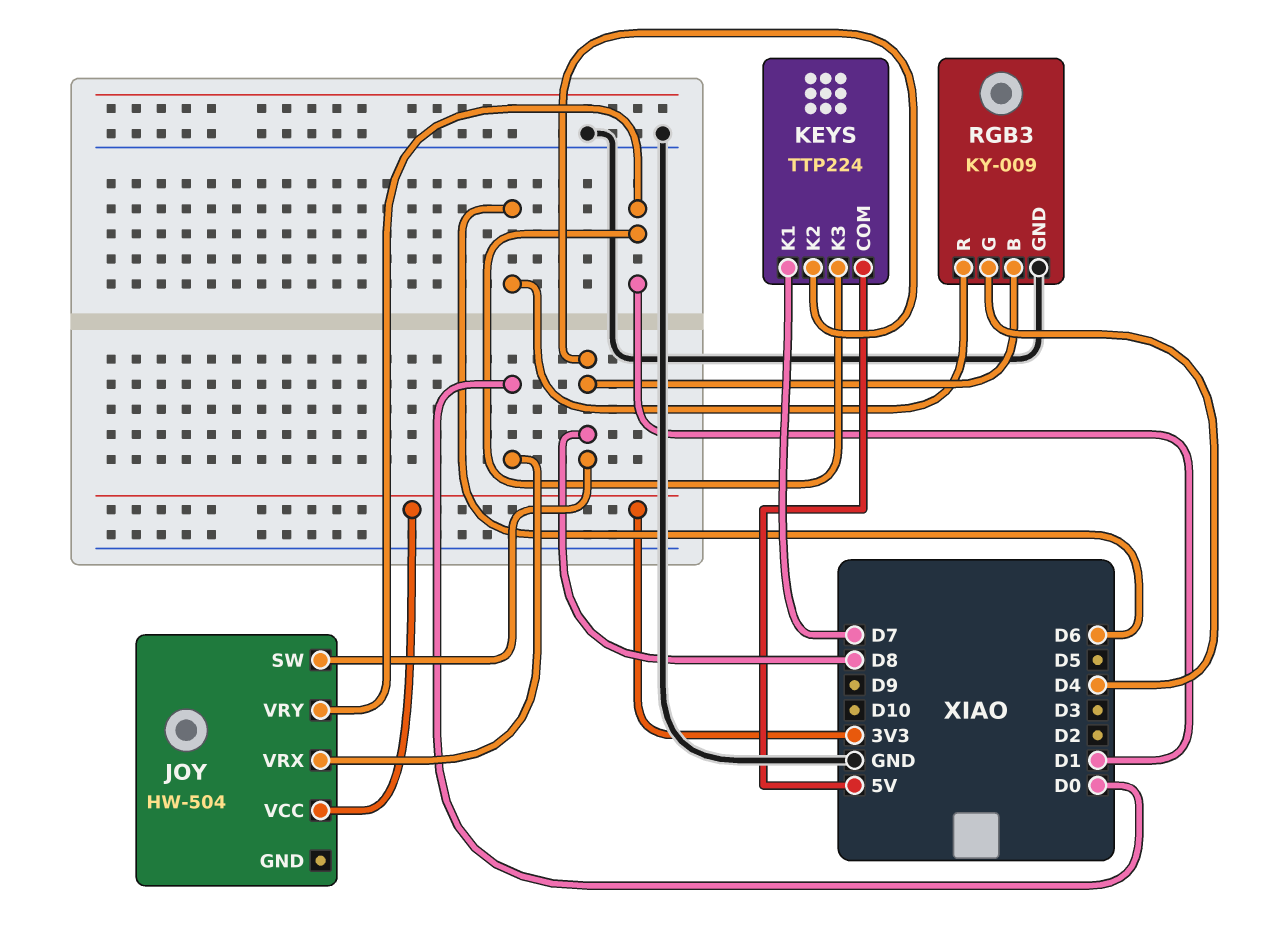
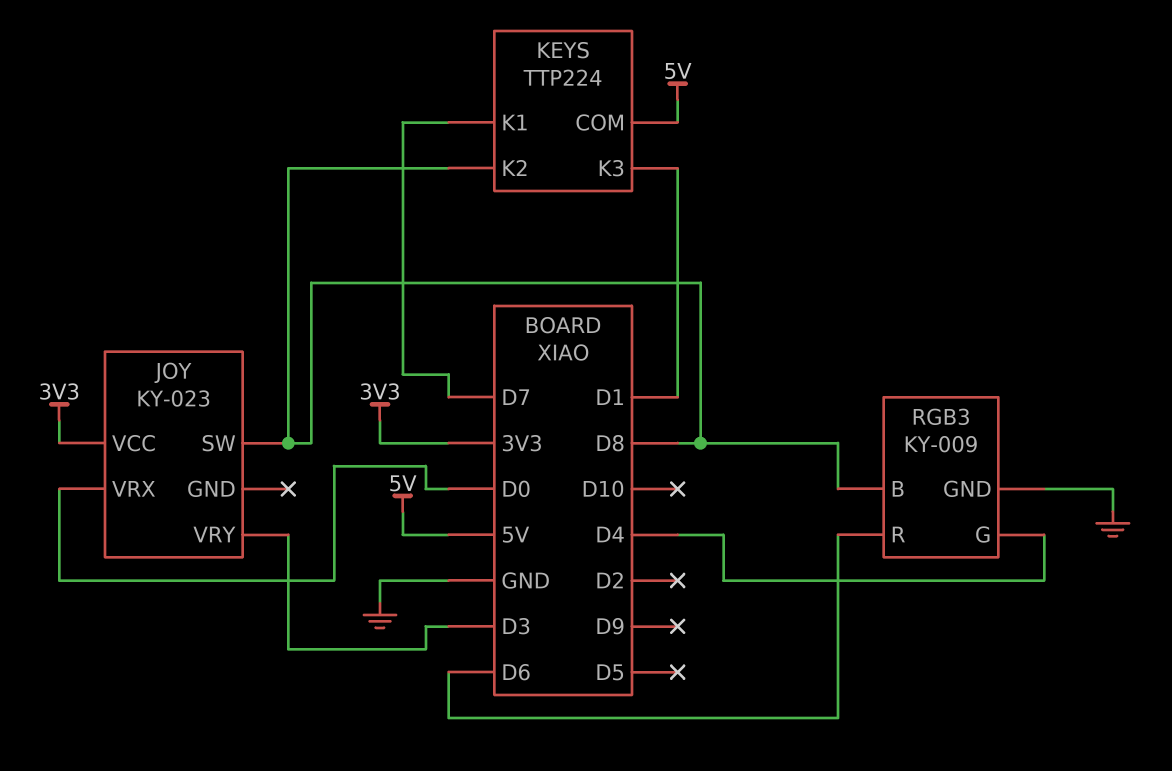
JOY: HW-504 -> KY-023
JOY pin VRY: D1 -> D3

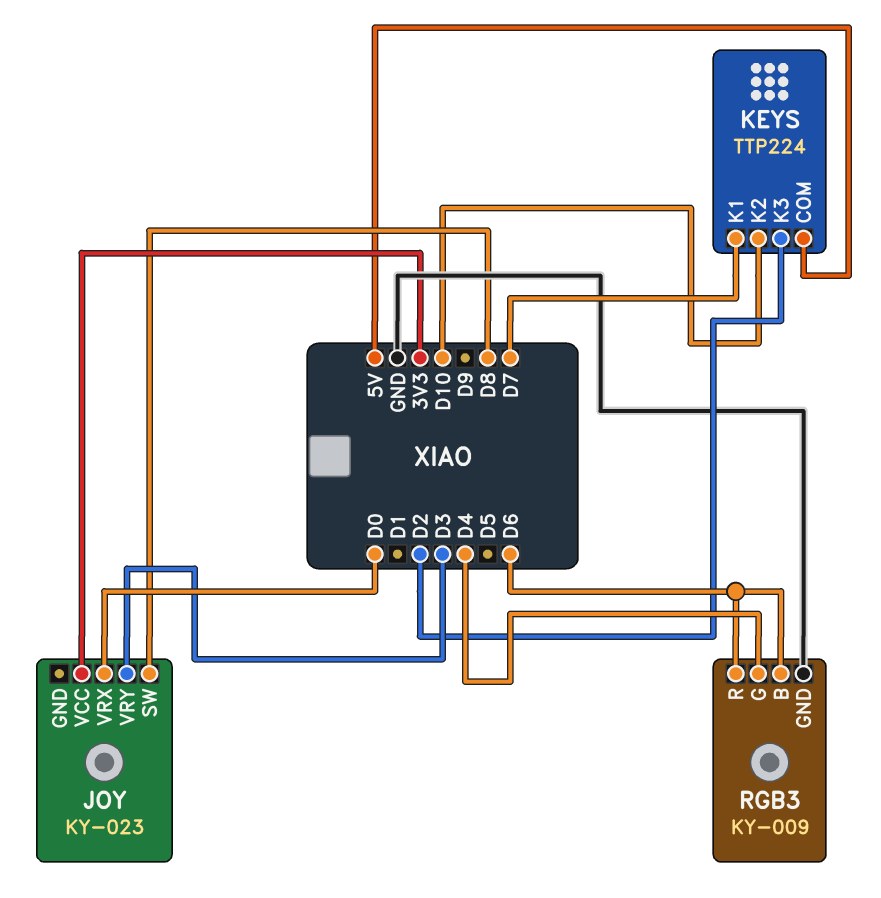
KEYS pin K2: D8 -> D10
KEYS pin K3: D1 -> D2
RGB3 pin B: D8 -> D6

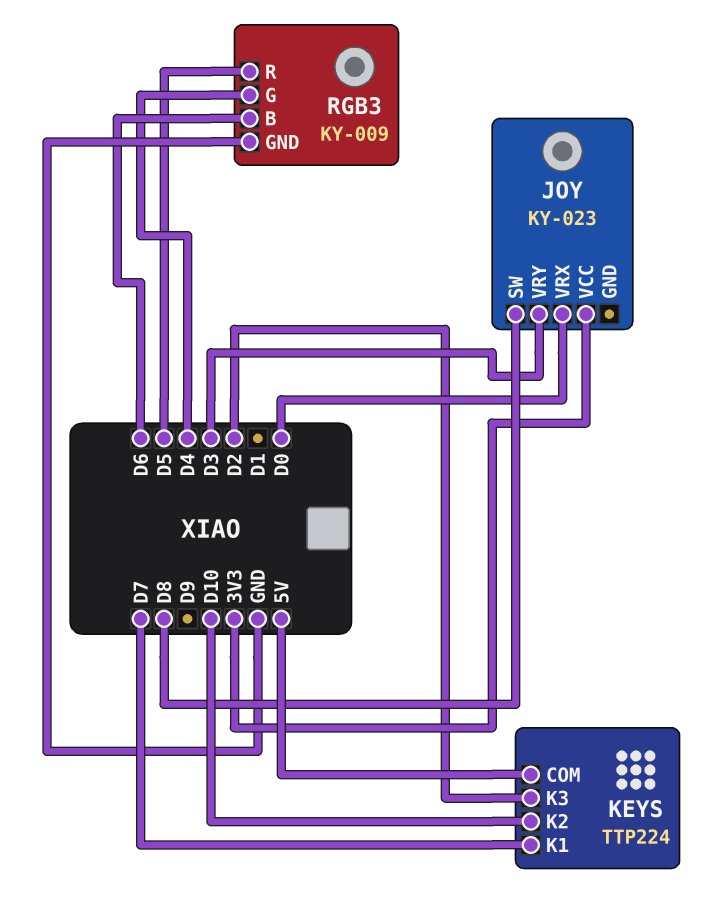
RGB3 pin R: D6 -> D5

